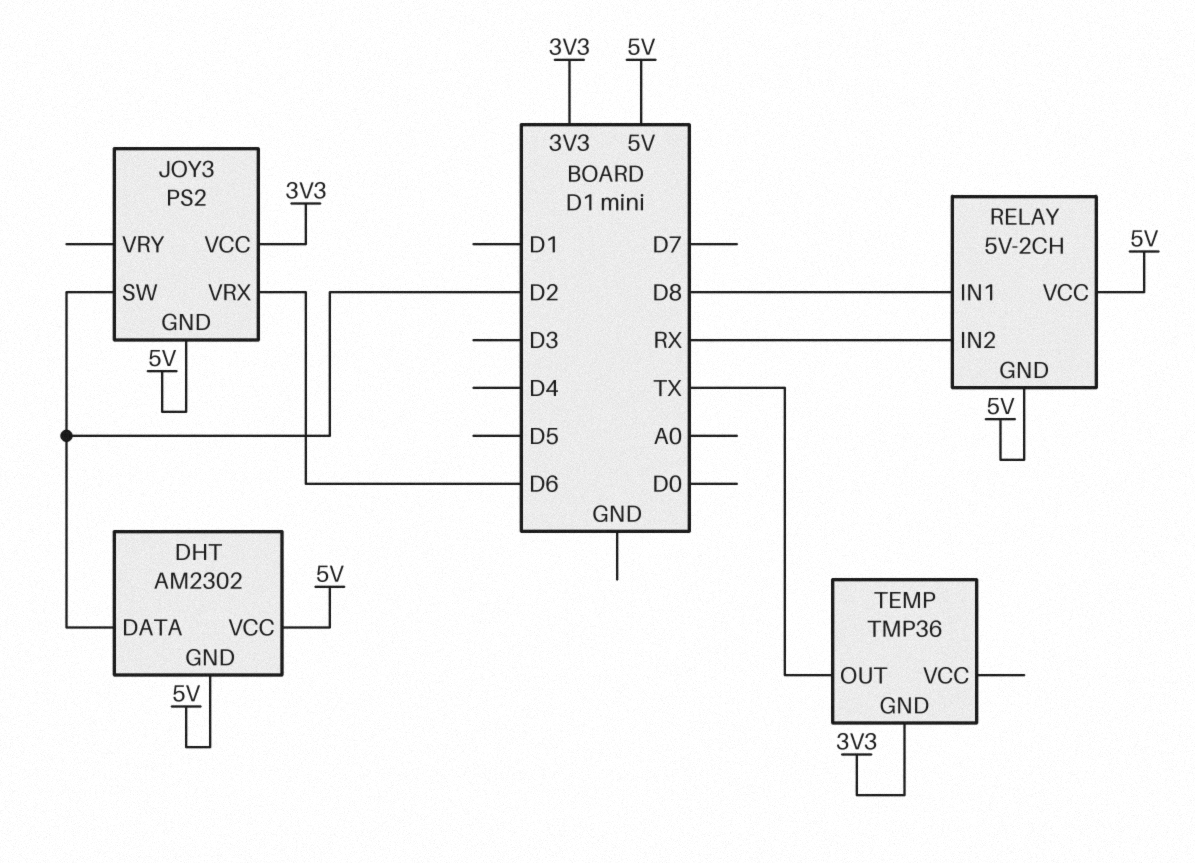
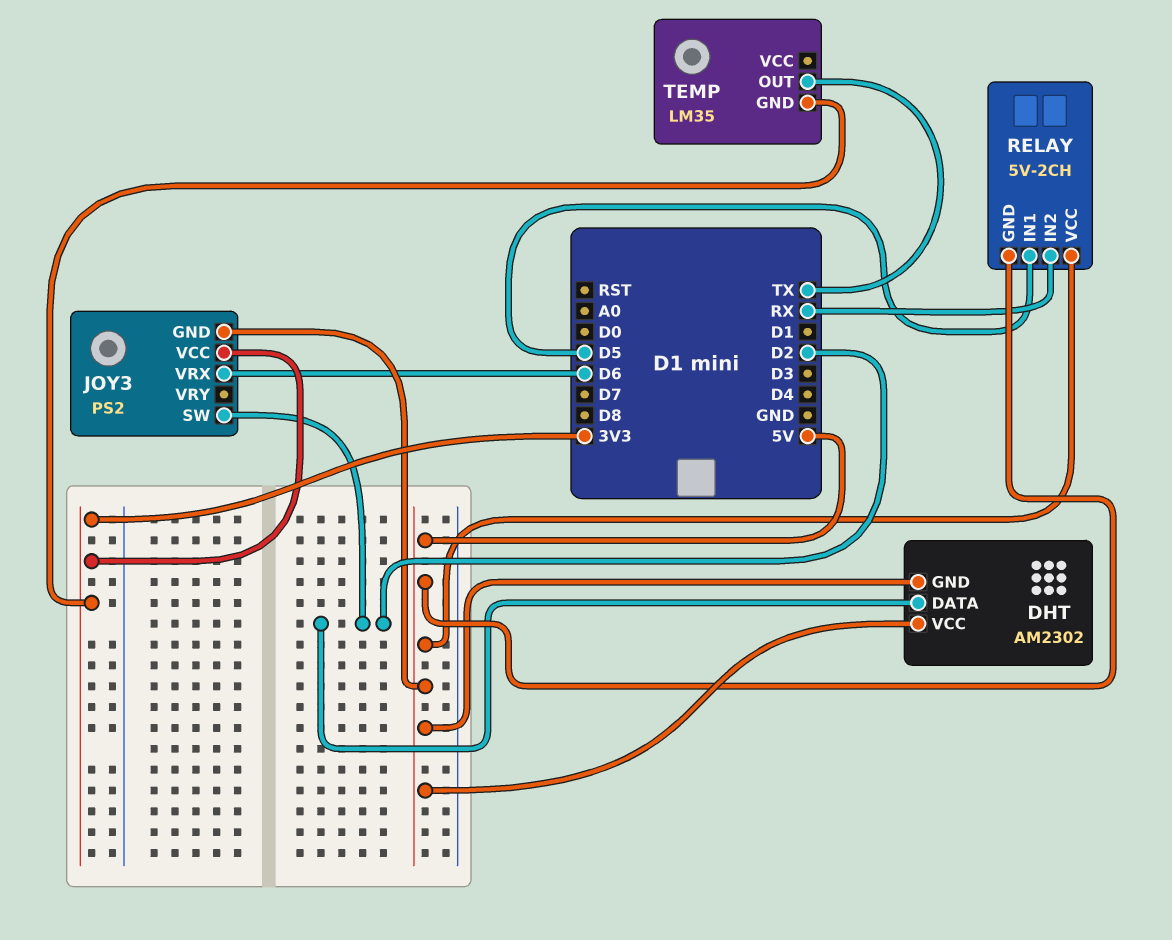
RELAY pin IN1: D8 -> D5
TEMP: TMP36 -> LM35

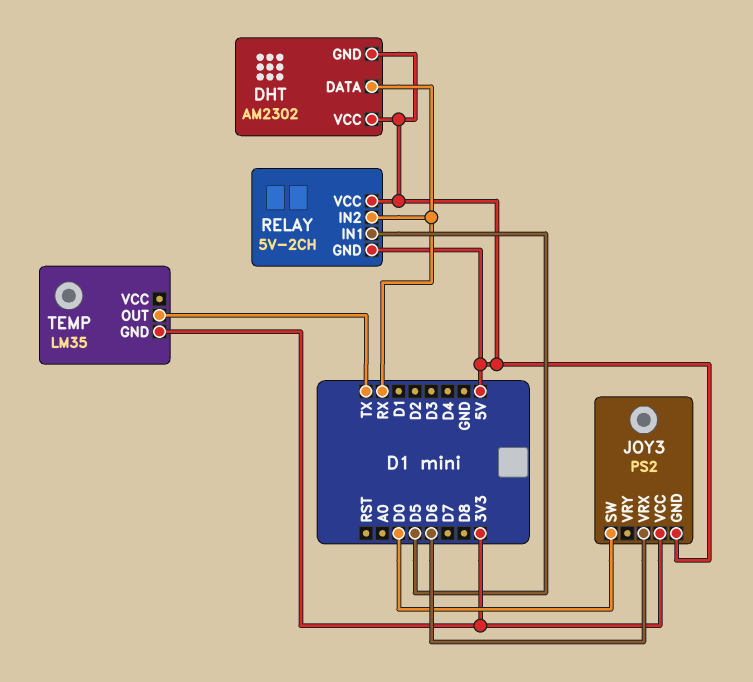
DHT pin DATA: D2 -> RX
JOY3 pin SW: D2 -> D0

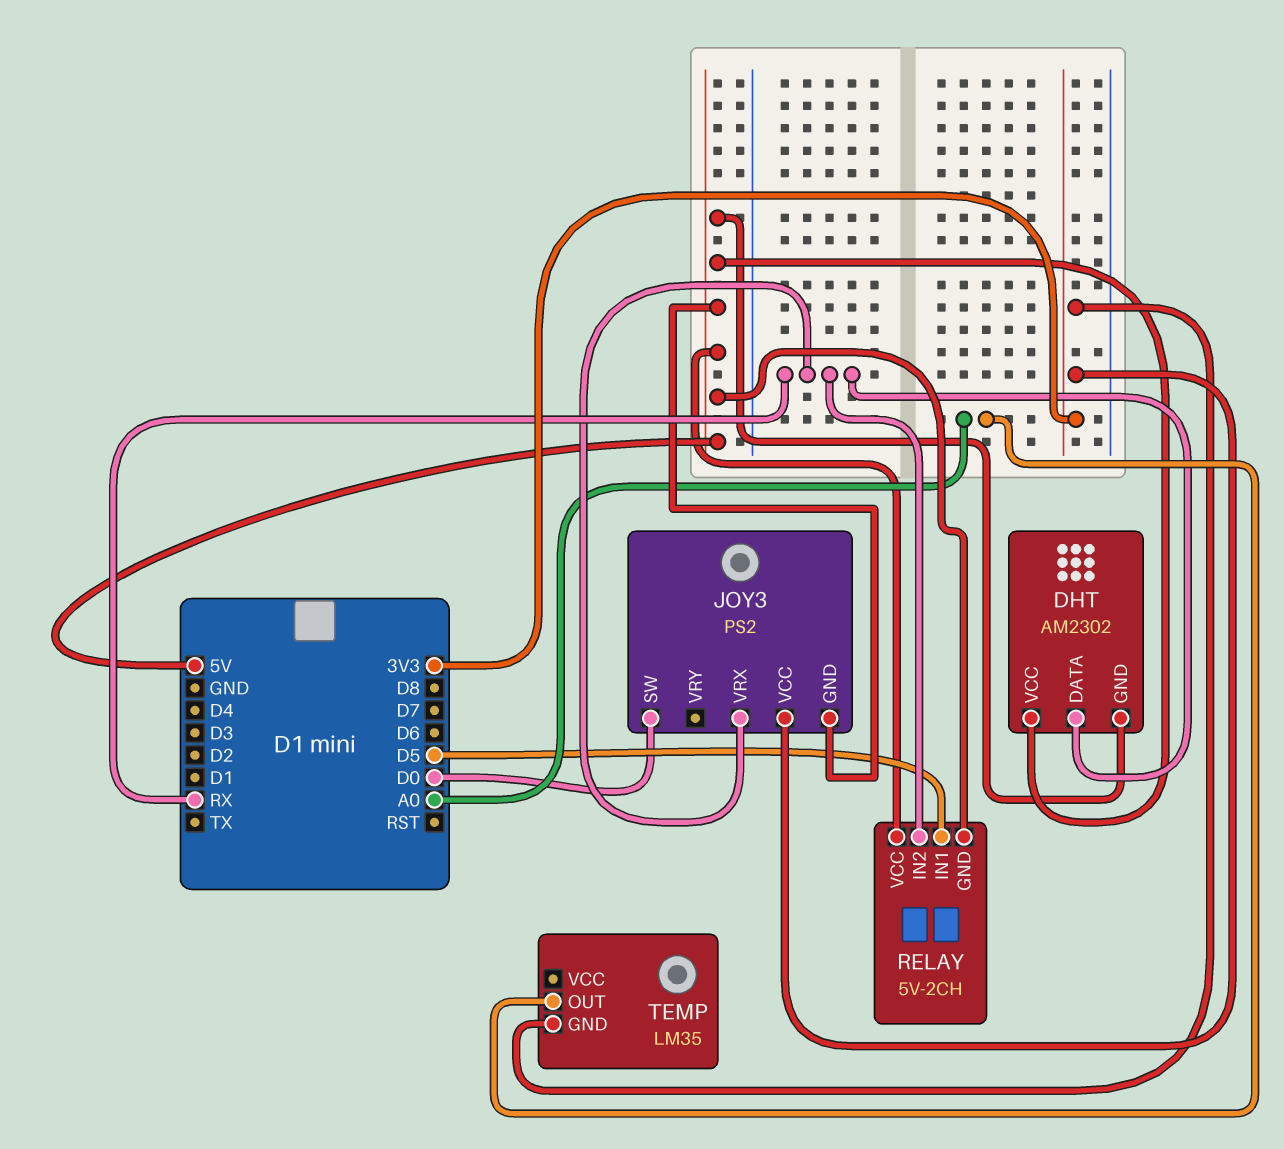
JOY3 pin VRX: D6 -> RX
TEMP pin OUT: TX -> A0

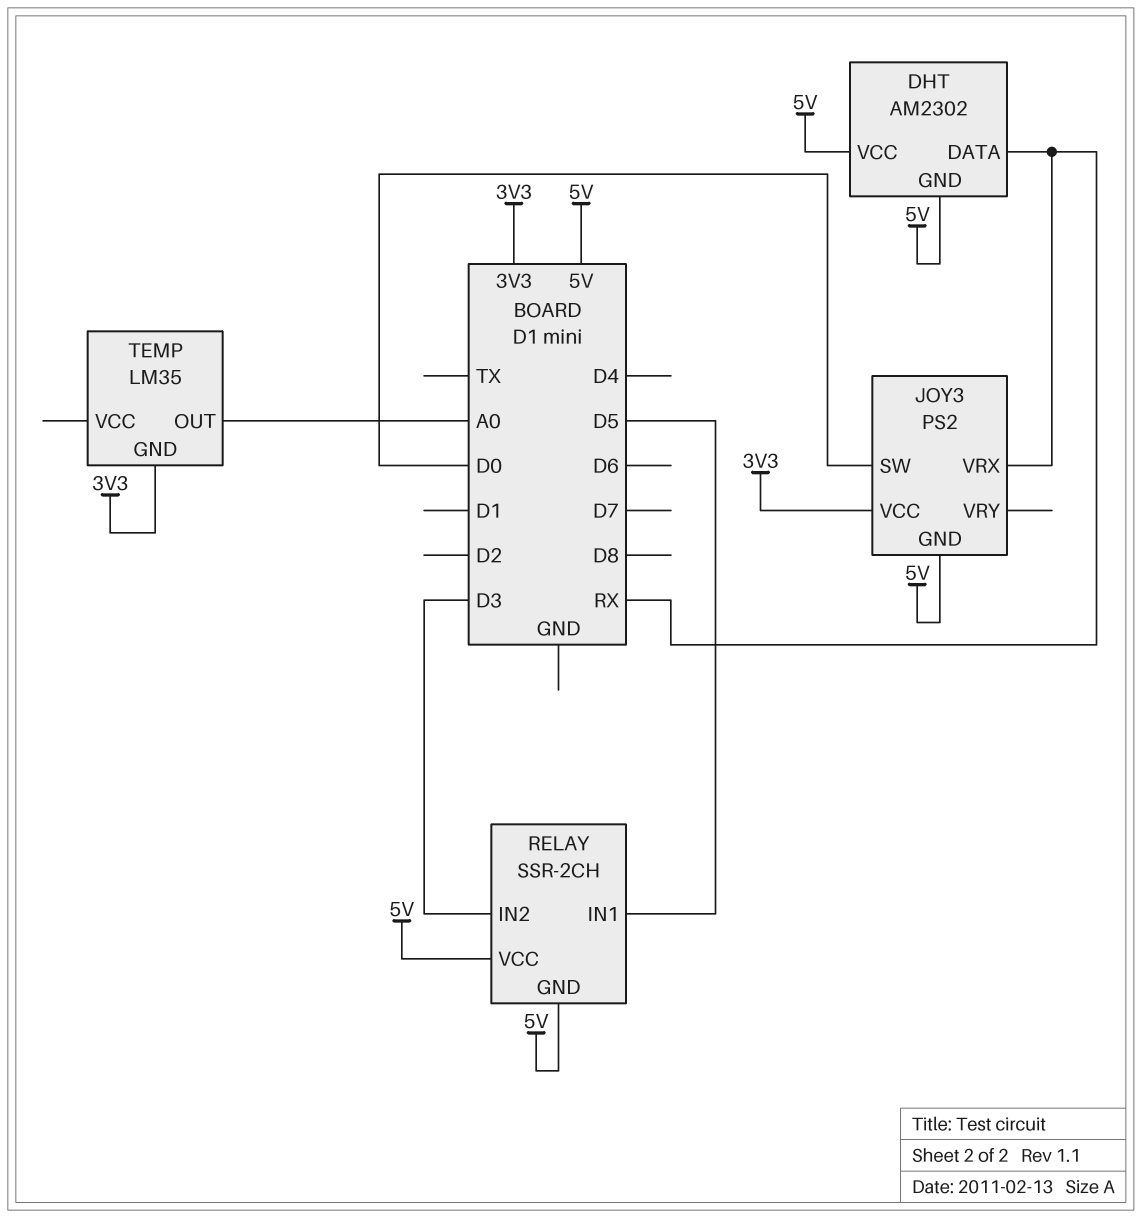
RELAY: 5V-2CH -> SSR-2CH
RELAY pin IN2: RX -> D3

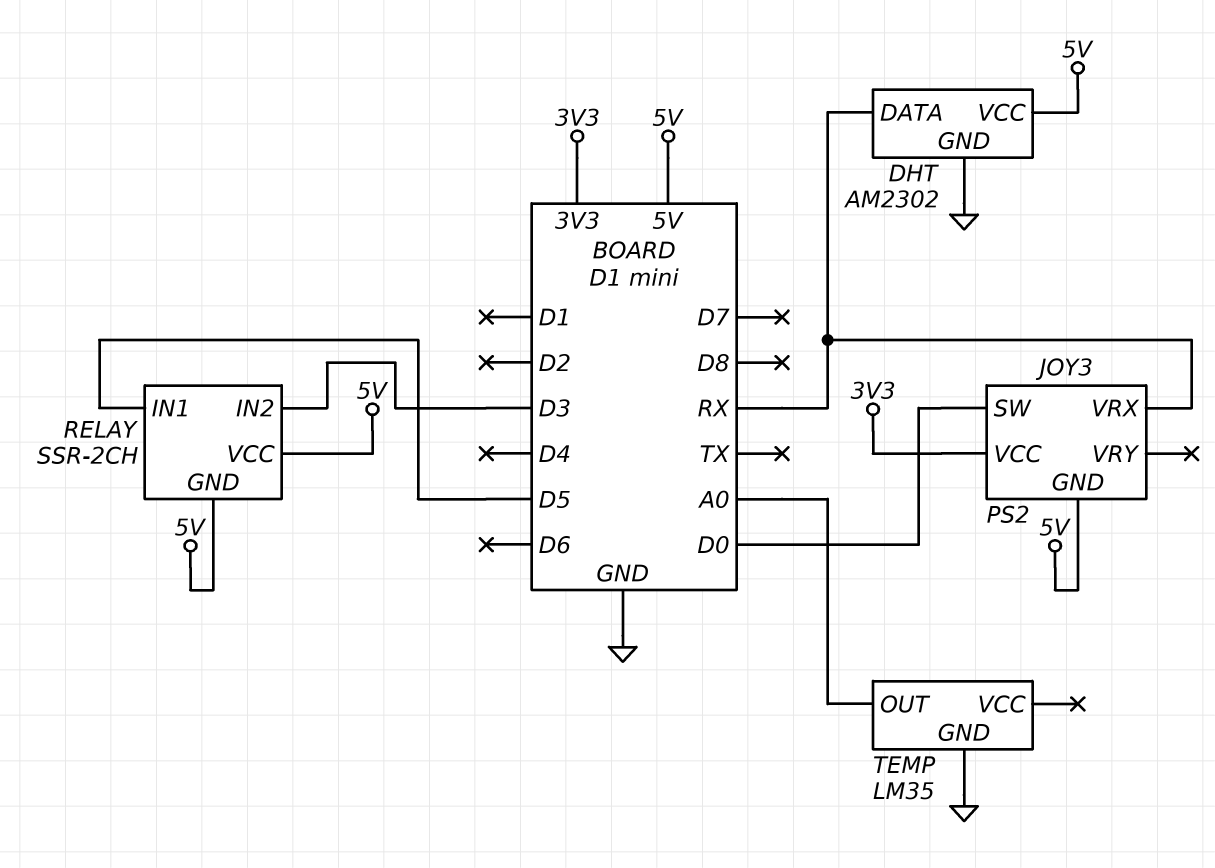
DHT pin GND: 5V -> GND
TEMP pin GND: 3V3 -> GND

